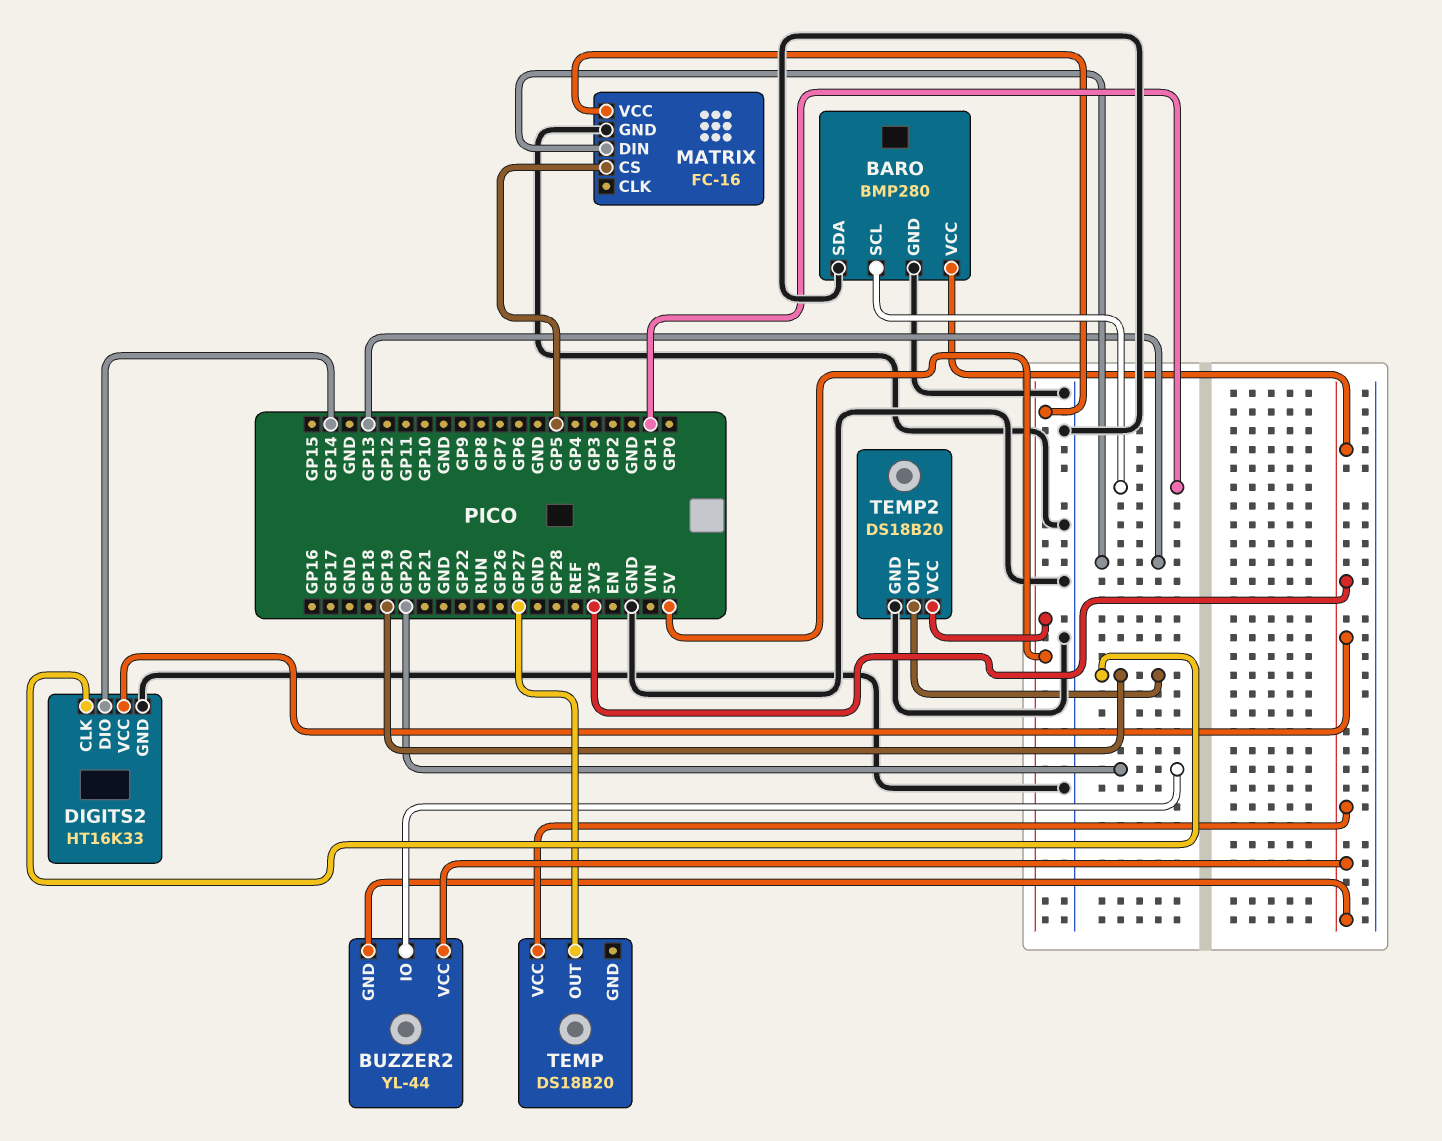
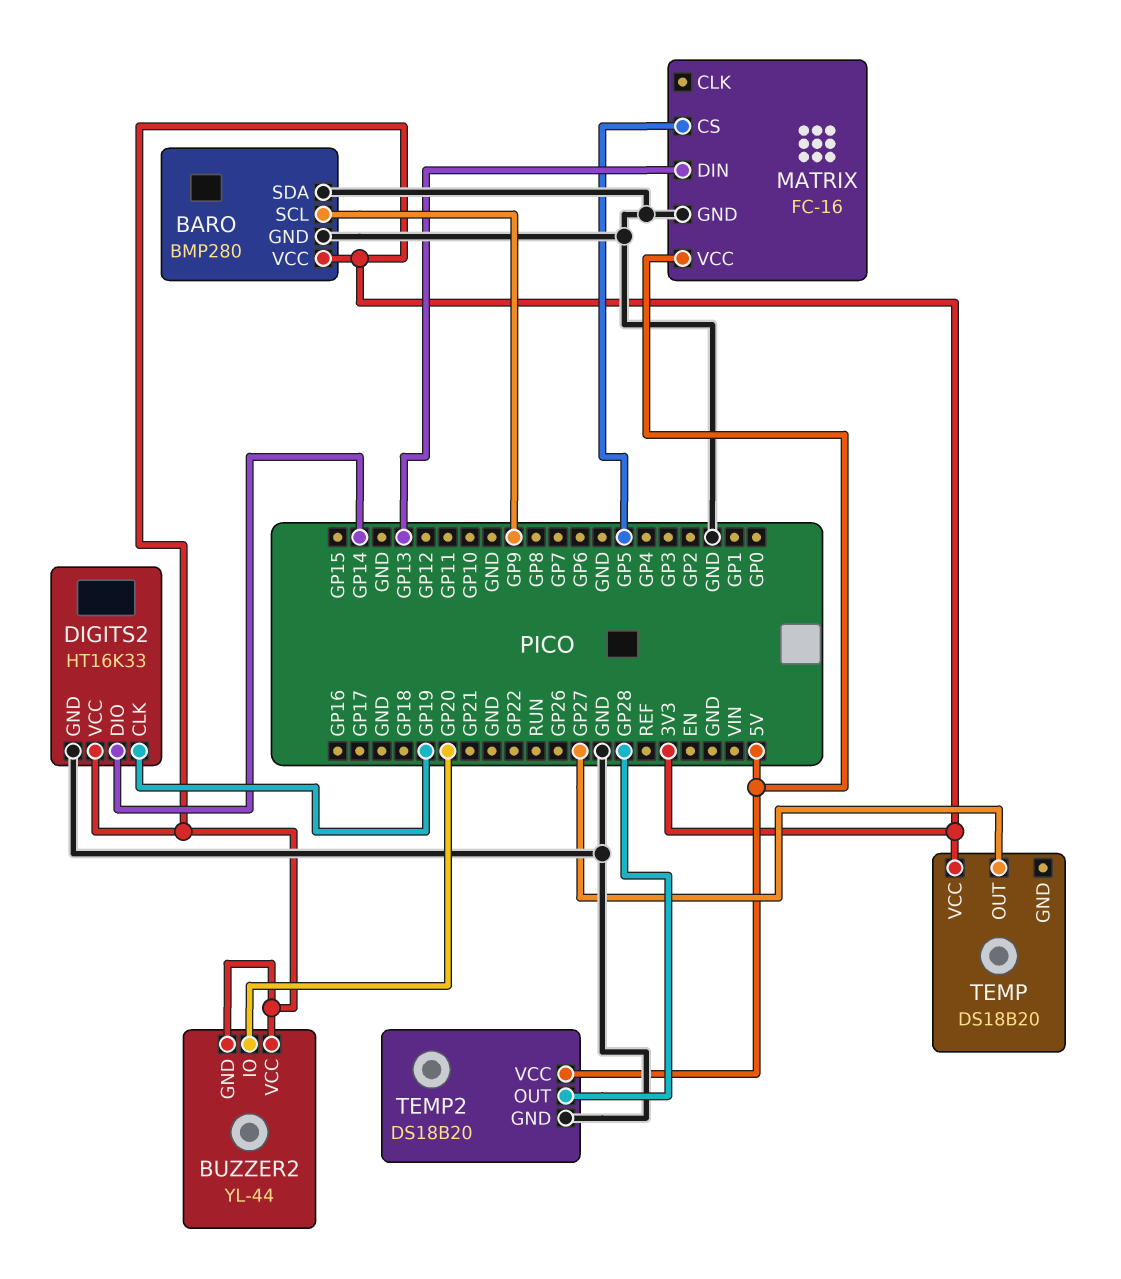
BARO pin SCL: GP1 -> GP9
TEMP2 pin OUT: GP19 -> GP28

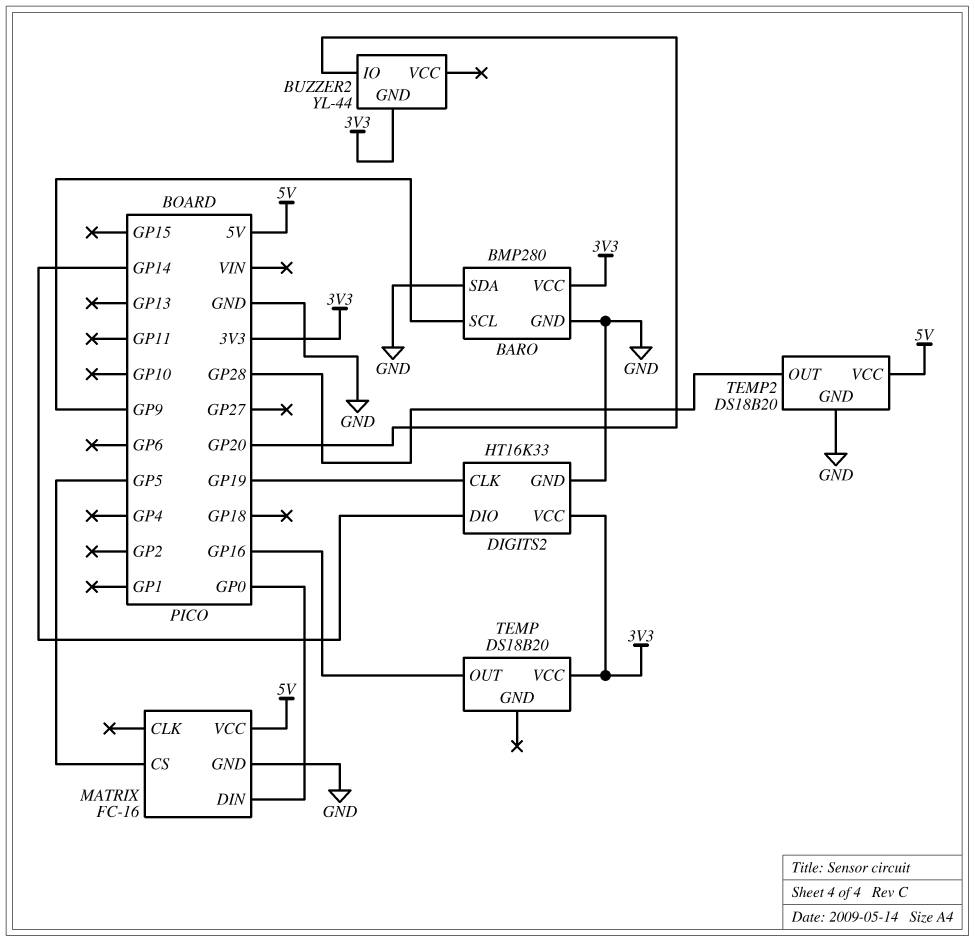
BUZZER2 pin VCC: 3V3 -> none
MATRIX pin DIN: GP13 -> GP0
TEMP pin OUT: GP27 -> GP16

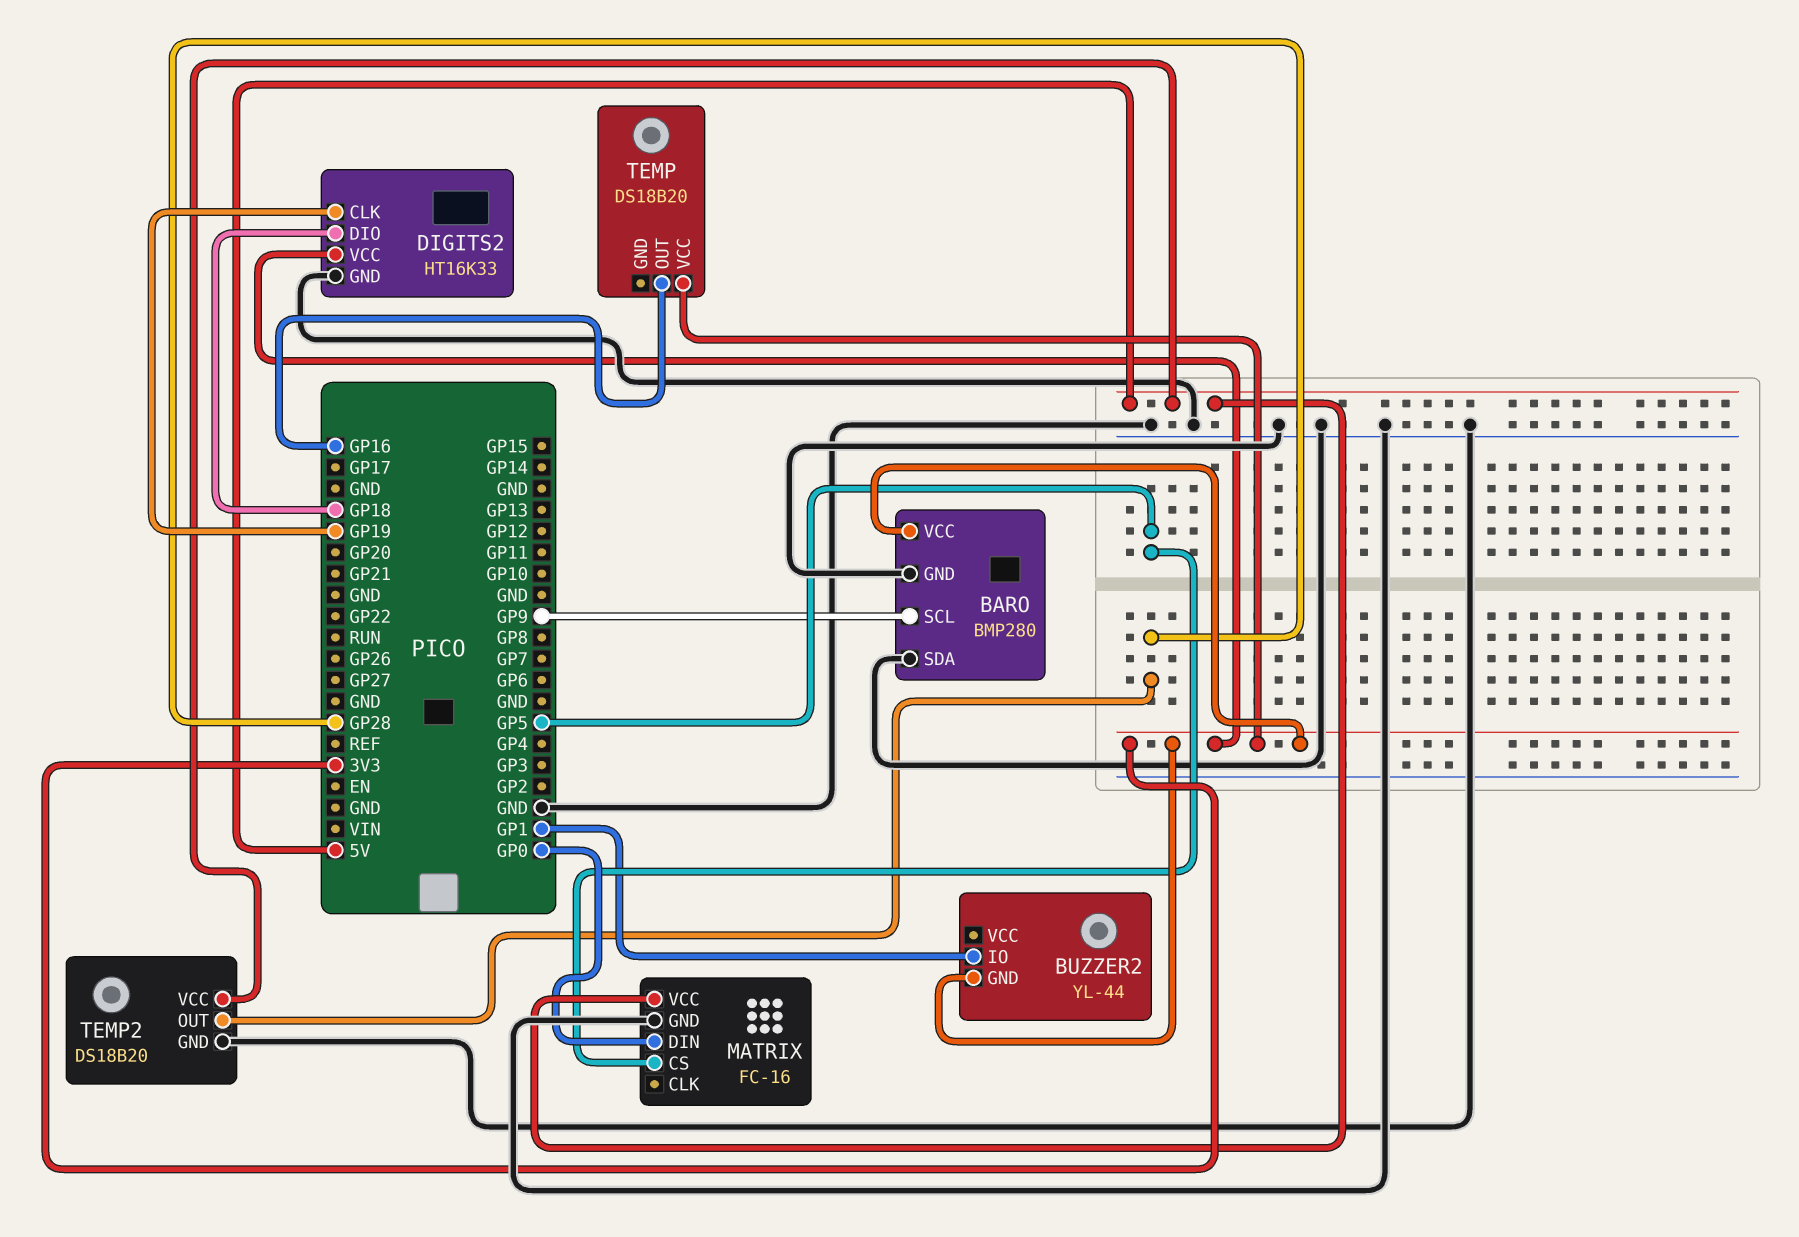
BUZZER2 pin IO: GP20 -> GP1
DIGITS2 pin DIO: GP14 -> GP18

